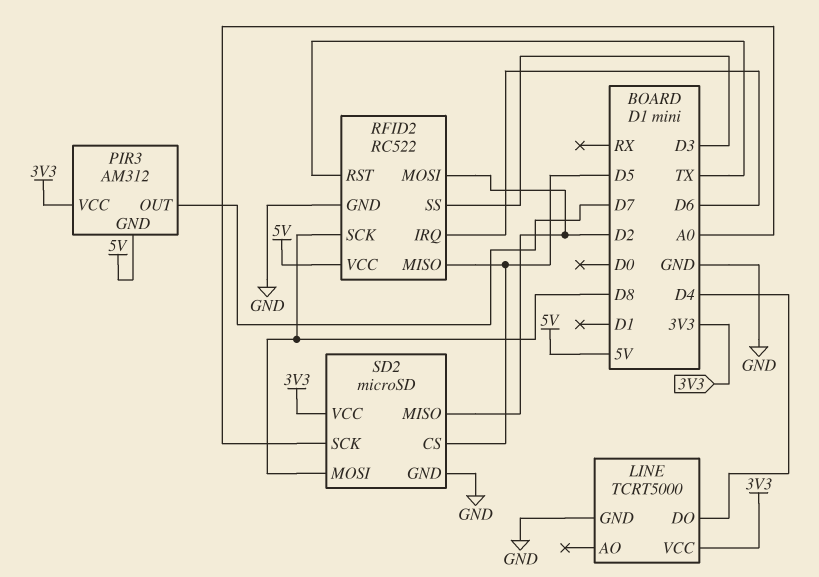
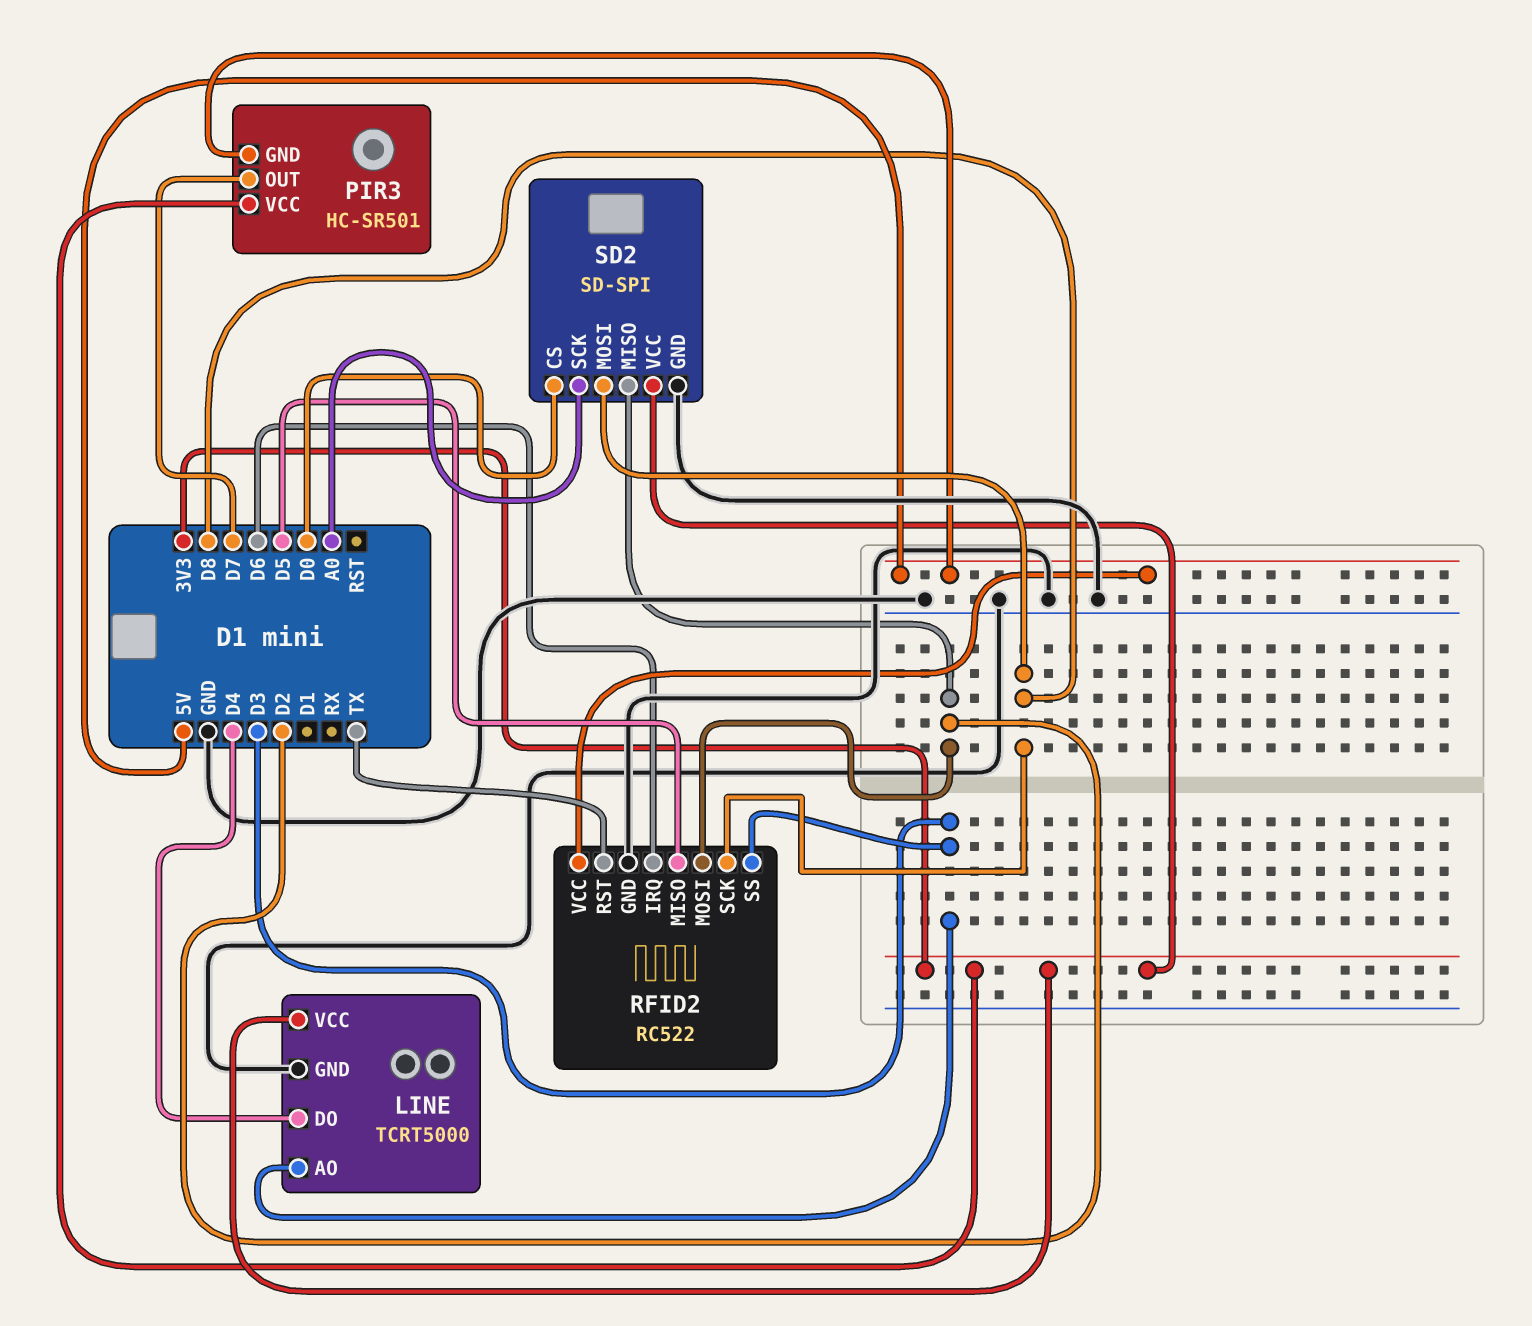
LINE pin AO: none -> D3
PIR3: AM312 -> HC-SR501
SD2: microSD -> SD-SPI
SD2 pin CS: D5 -> D0

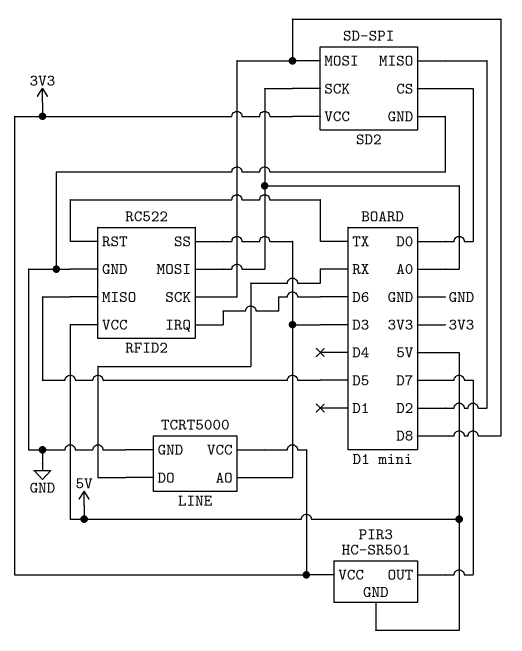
LINE pin DO: D4 -> RX
RFID2 pin MOSI: D2 -> A0

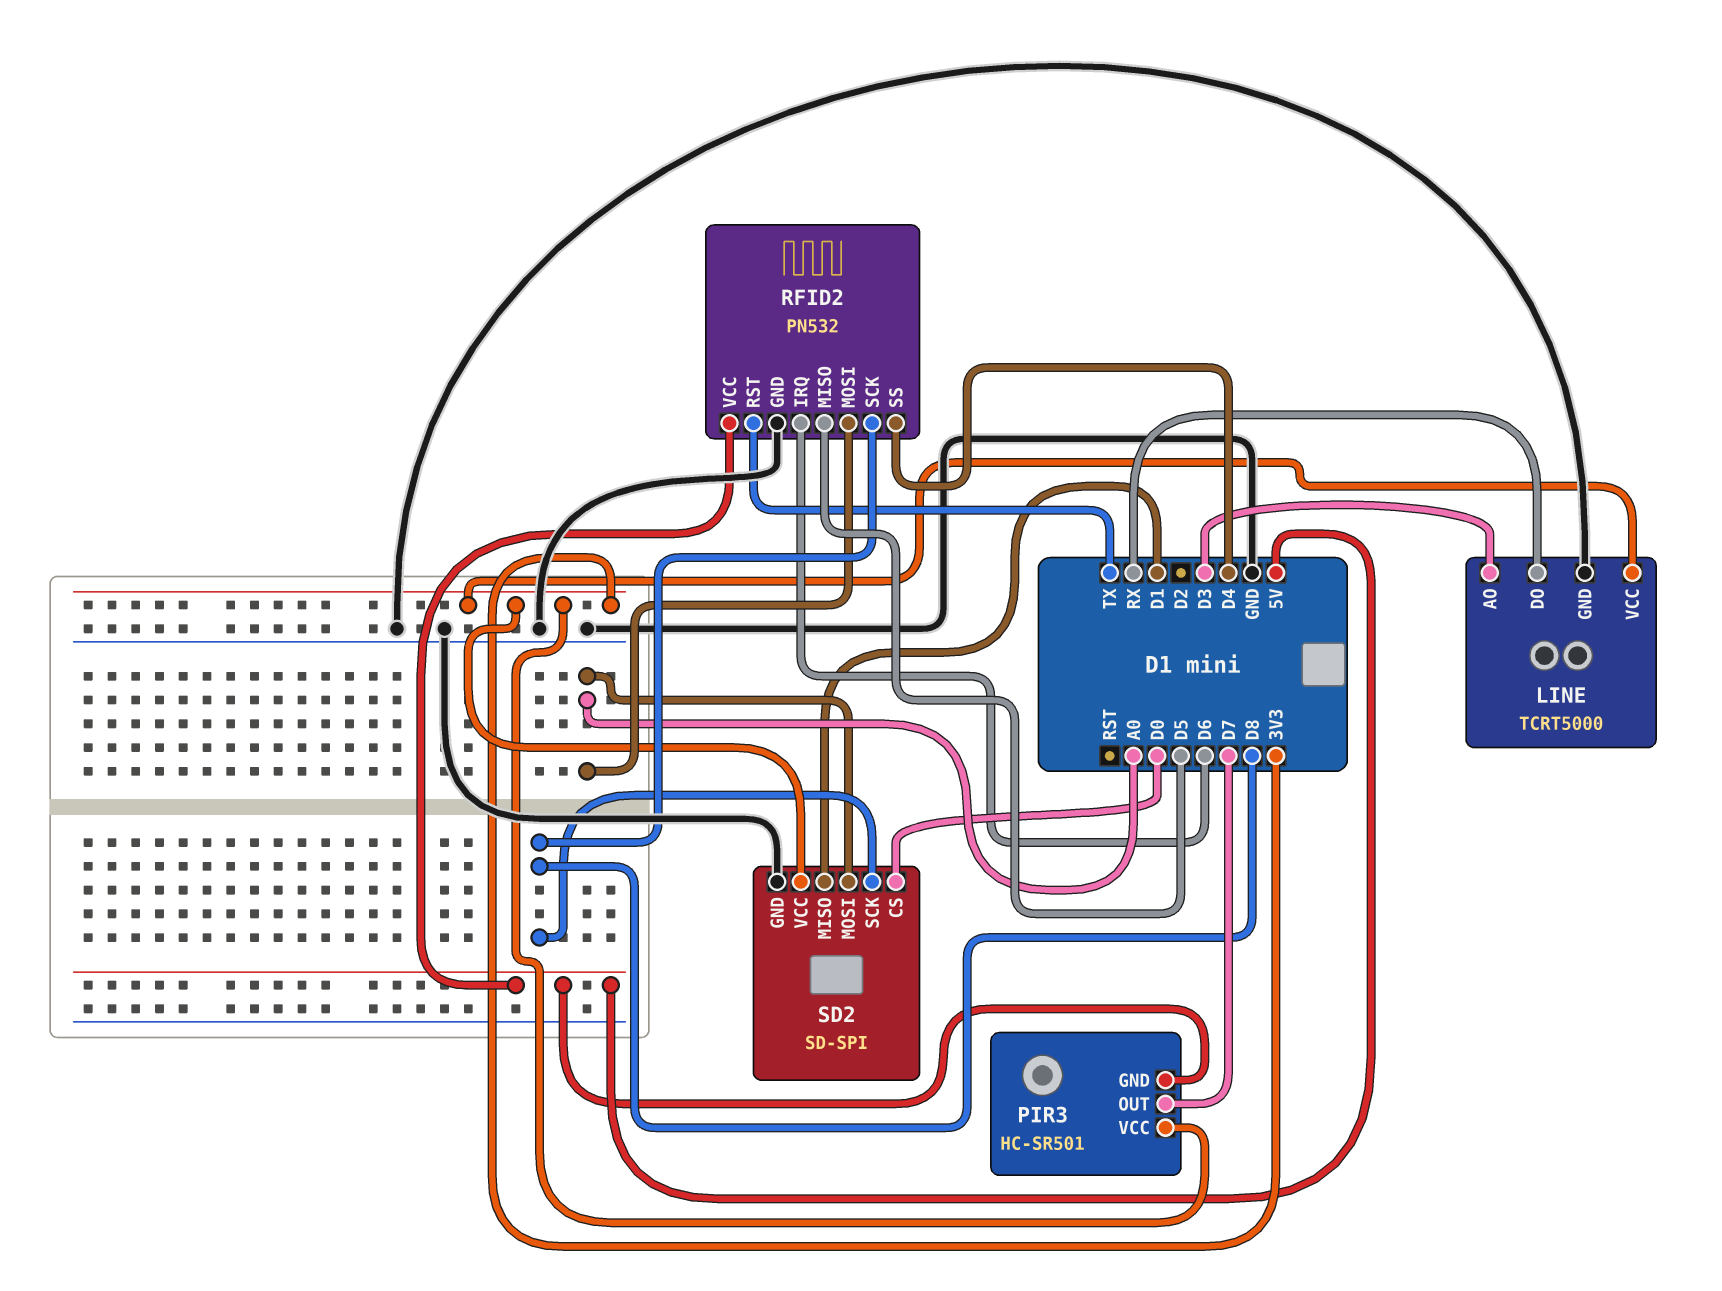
RFID2: RC522 -> PN532
RFID2 pin SS: D3 -> D4
SD2 pin MISO: D2 -> D1
SD2 pin MOSI: D8 -> A0
SD2 pin SCK: A0 -> D8

